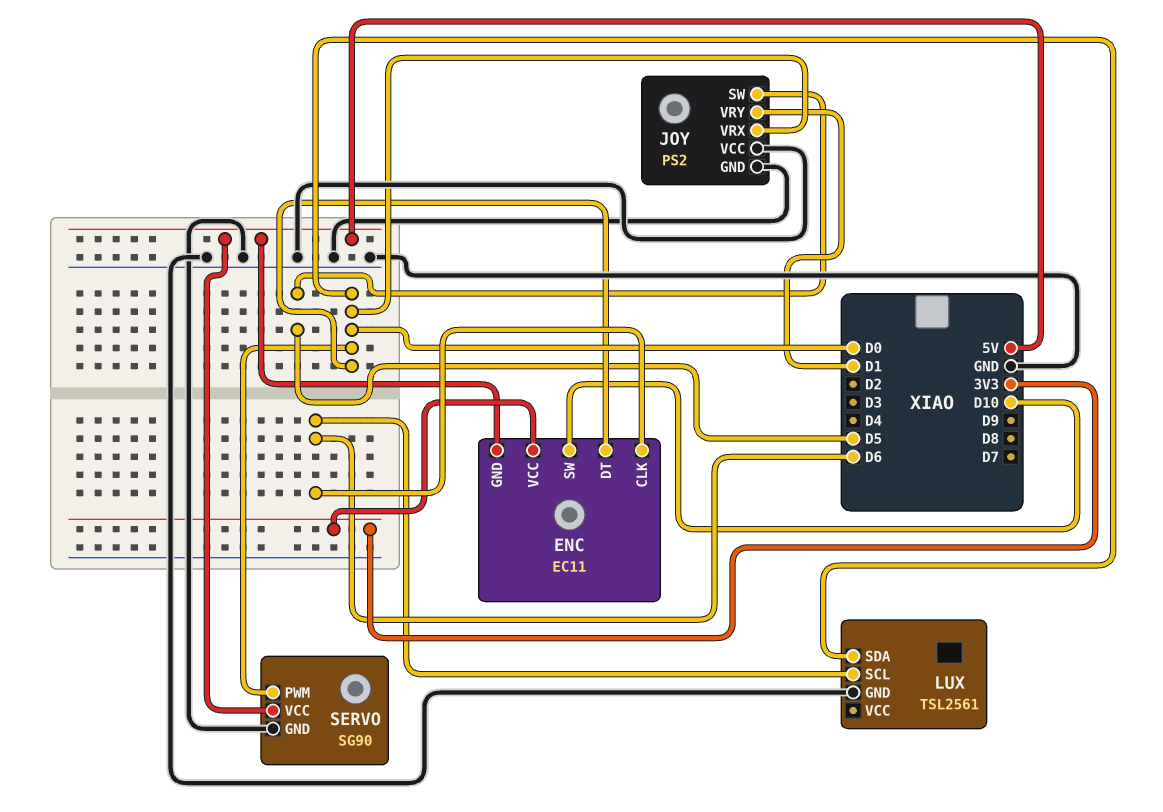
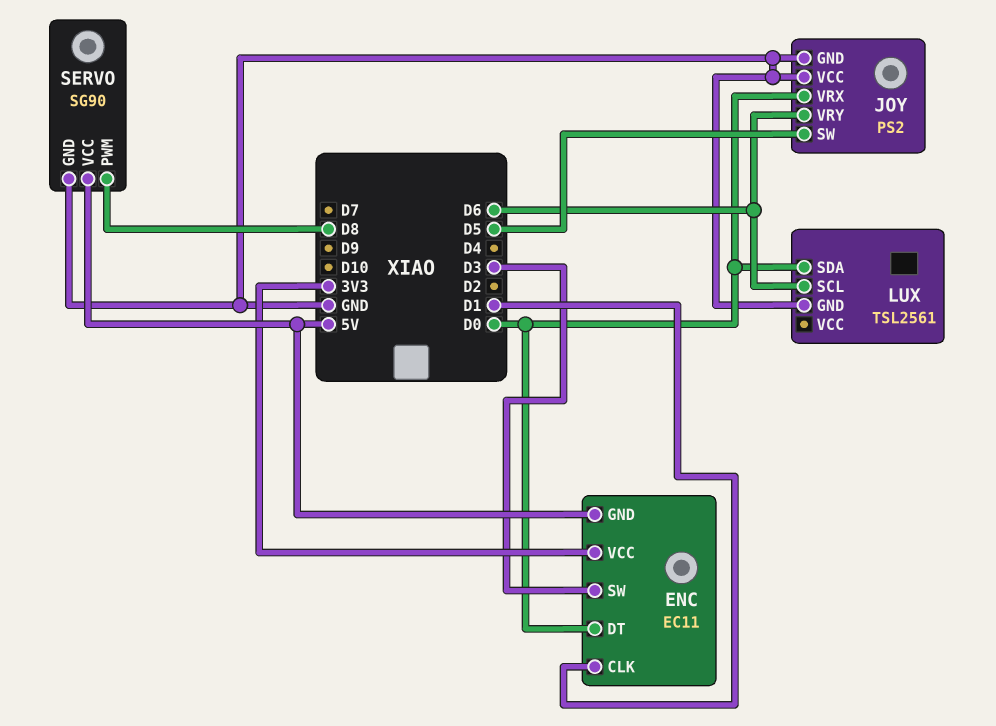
ENC pin CLK: D6 -> D1
ENC pin SW: D10 -> D3
JOY pin VRY: D1 -> D6
SERVO pin PWM: D0 -> D8

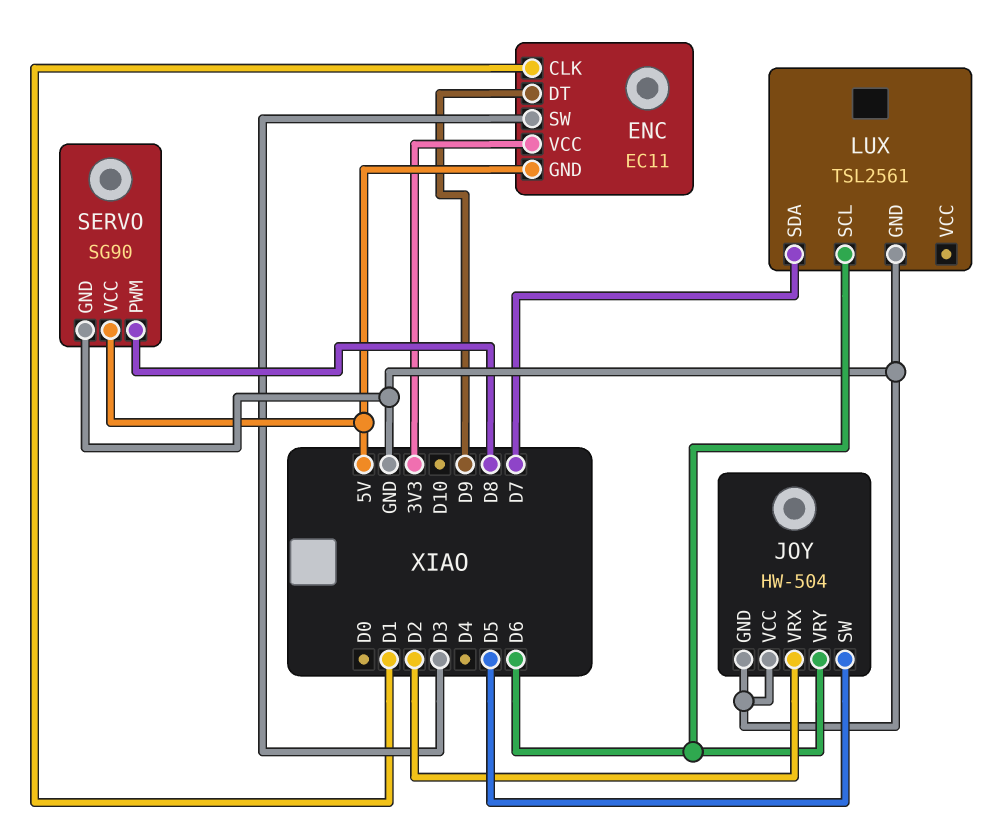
ENC pin DT: D0 -> D9
JOY: PS2 -> HW-504
JOY pin VRX: D0 -> D2
LUX pin SDA: D0 -> D7

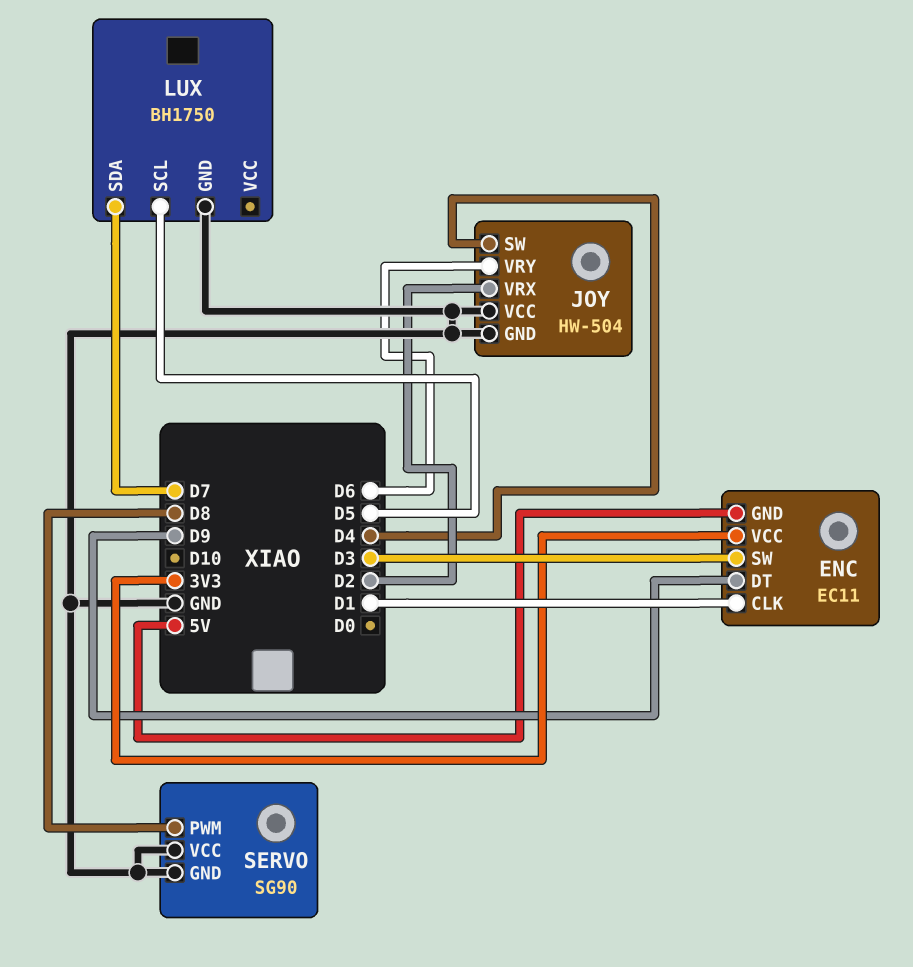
JOY pin SW: D5 -> D4
LUX: TSL2561 -> BH1750
LUX pin SCL: D6 -> D5
SERVO pin VCC: 5V -> GND

